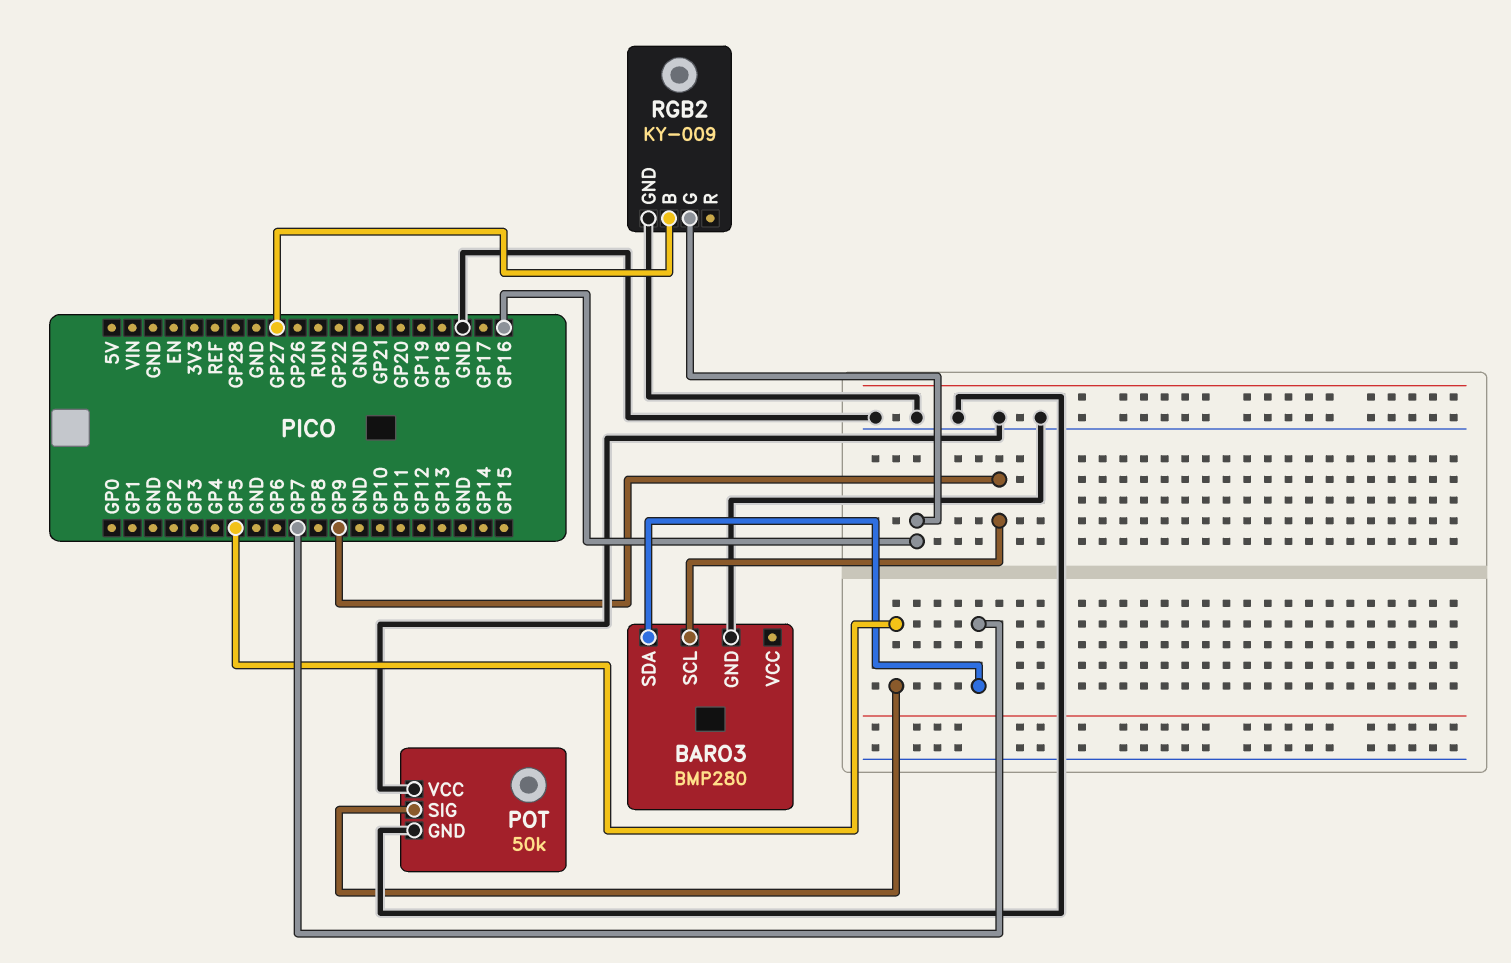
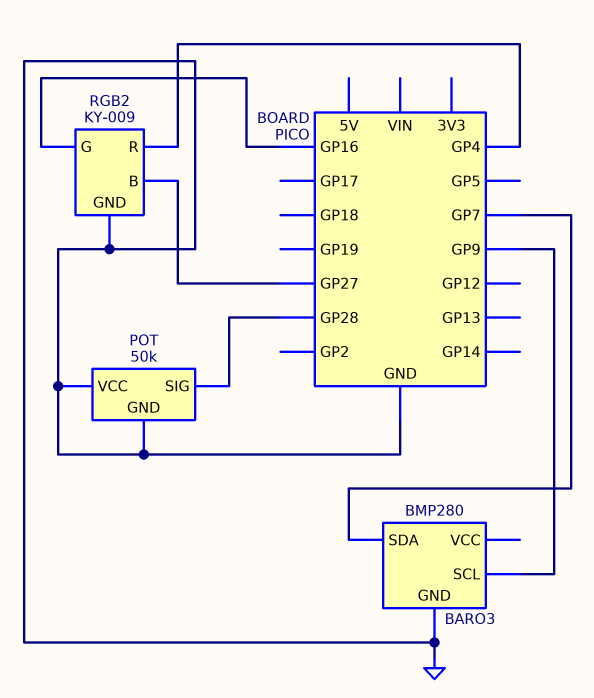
POT pin SIG: GP5 -> GP28
RGB2 pin R: none -> GP4

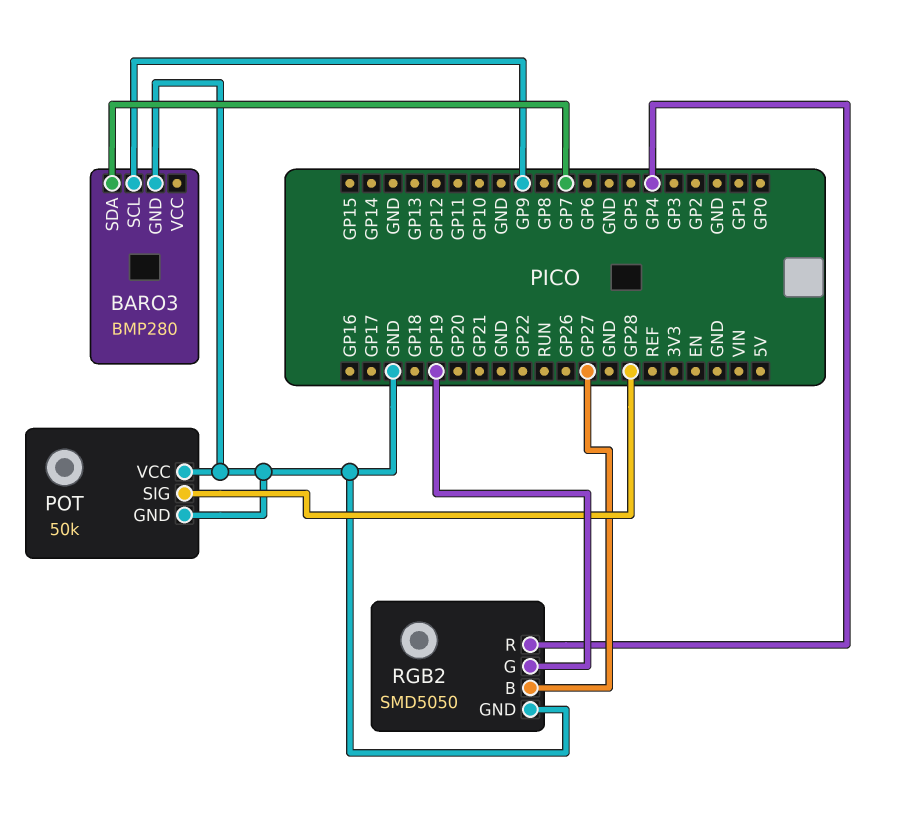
RGB2: KY-009 -> SMD5050
RGB2 pin G: GP16 -> GP19

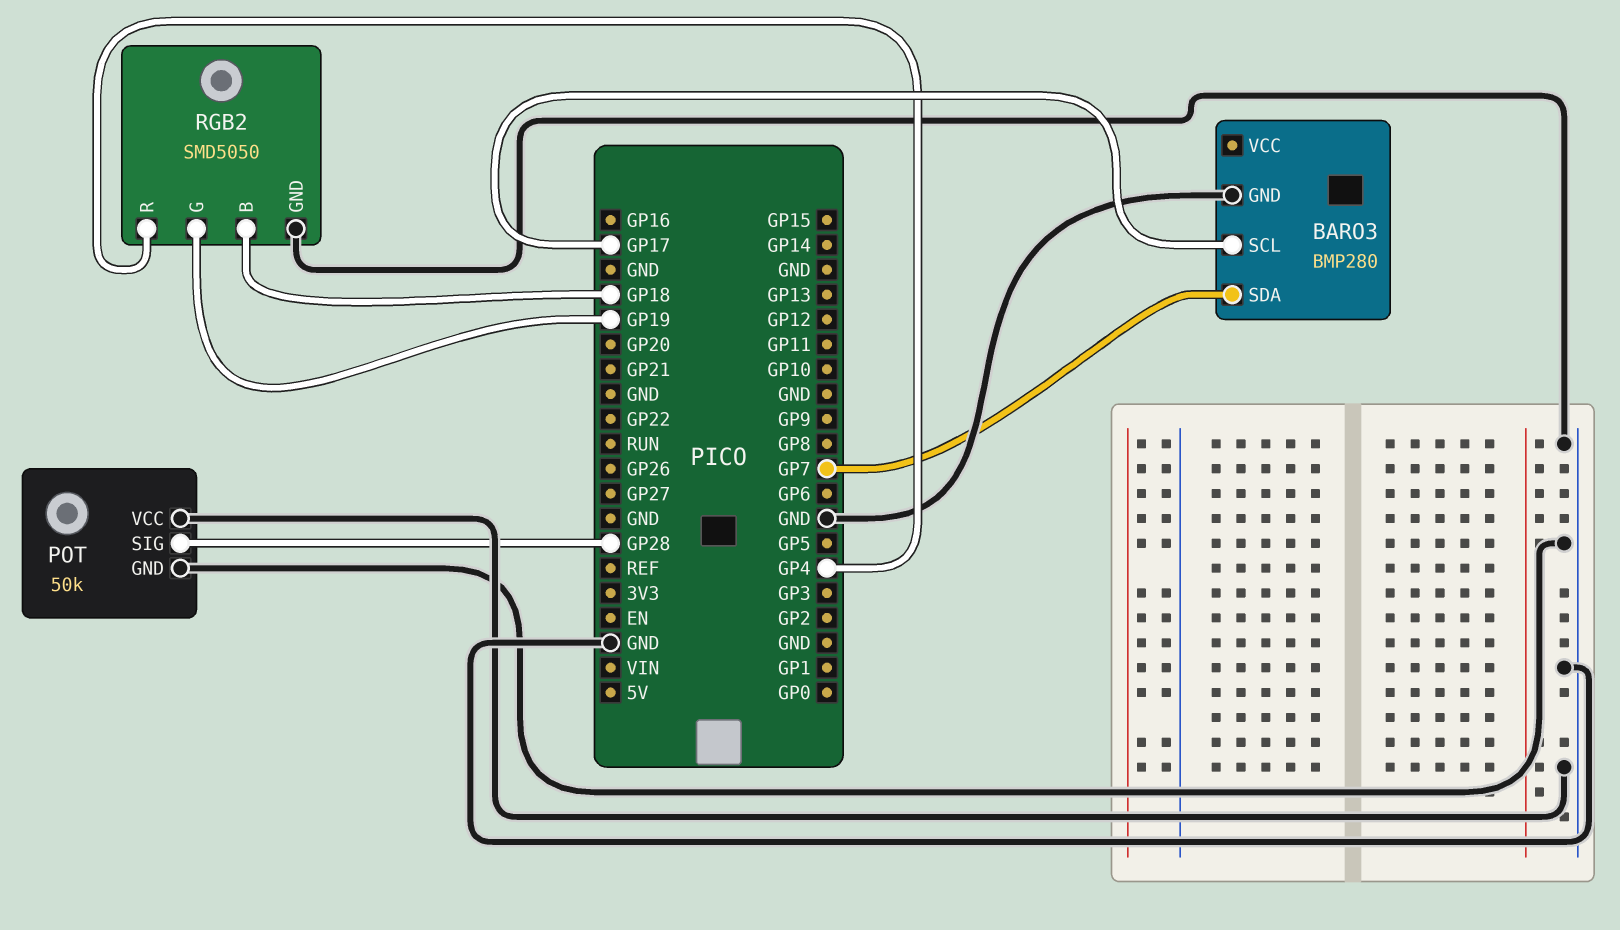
BARO3 pin SCL: GP9 -> GP17
RGB2 pin B: GP27 -> GP18

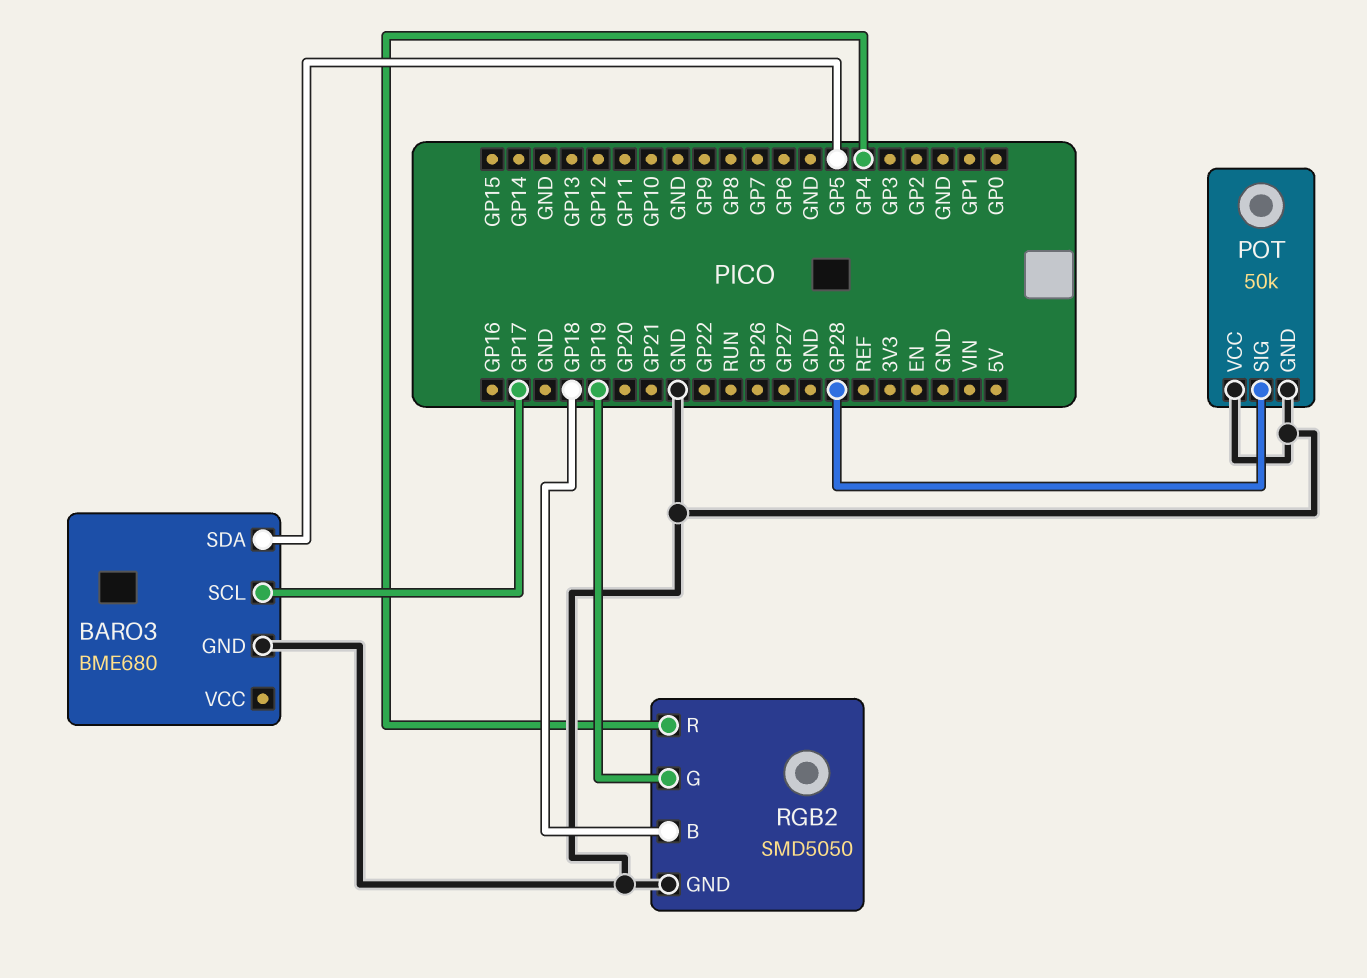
BARO3: BMP280 -> BME680
BARO3 pin SDA: GP7 -> GP5

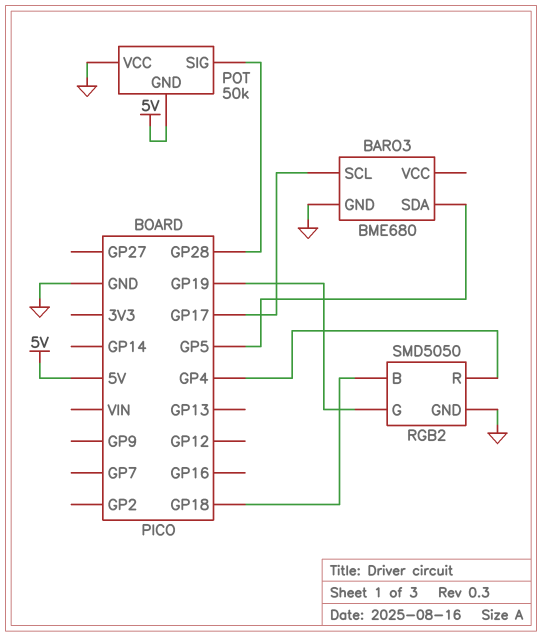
POT pin GND: GND -> 5V

